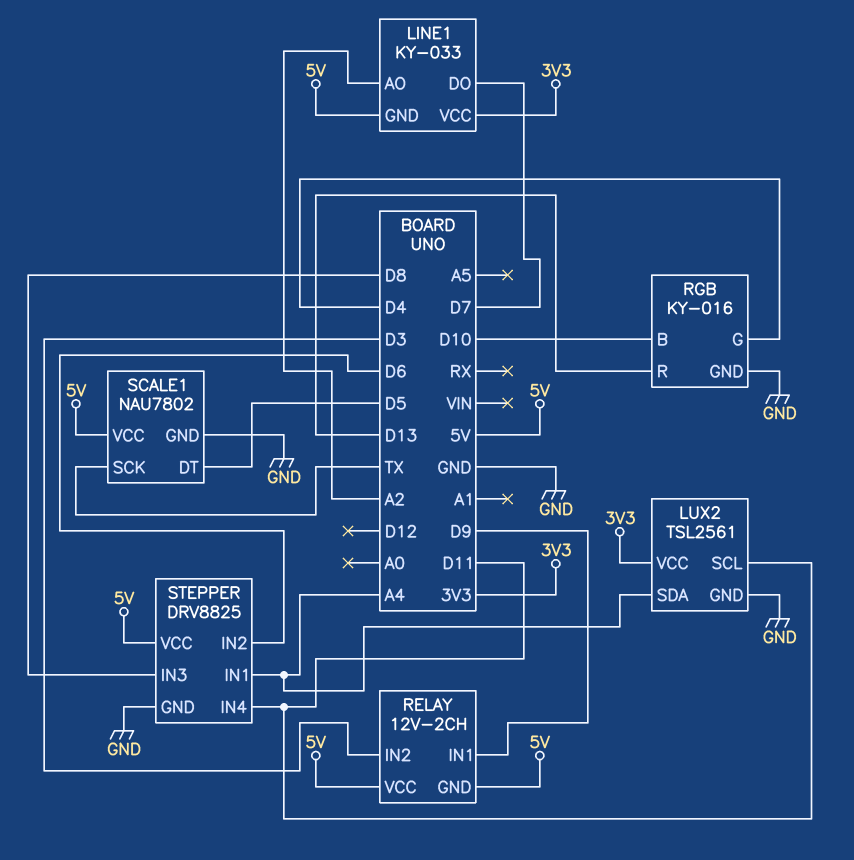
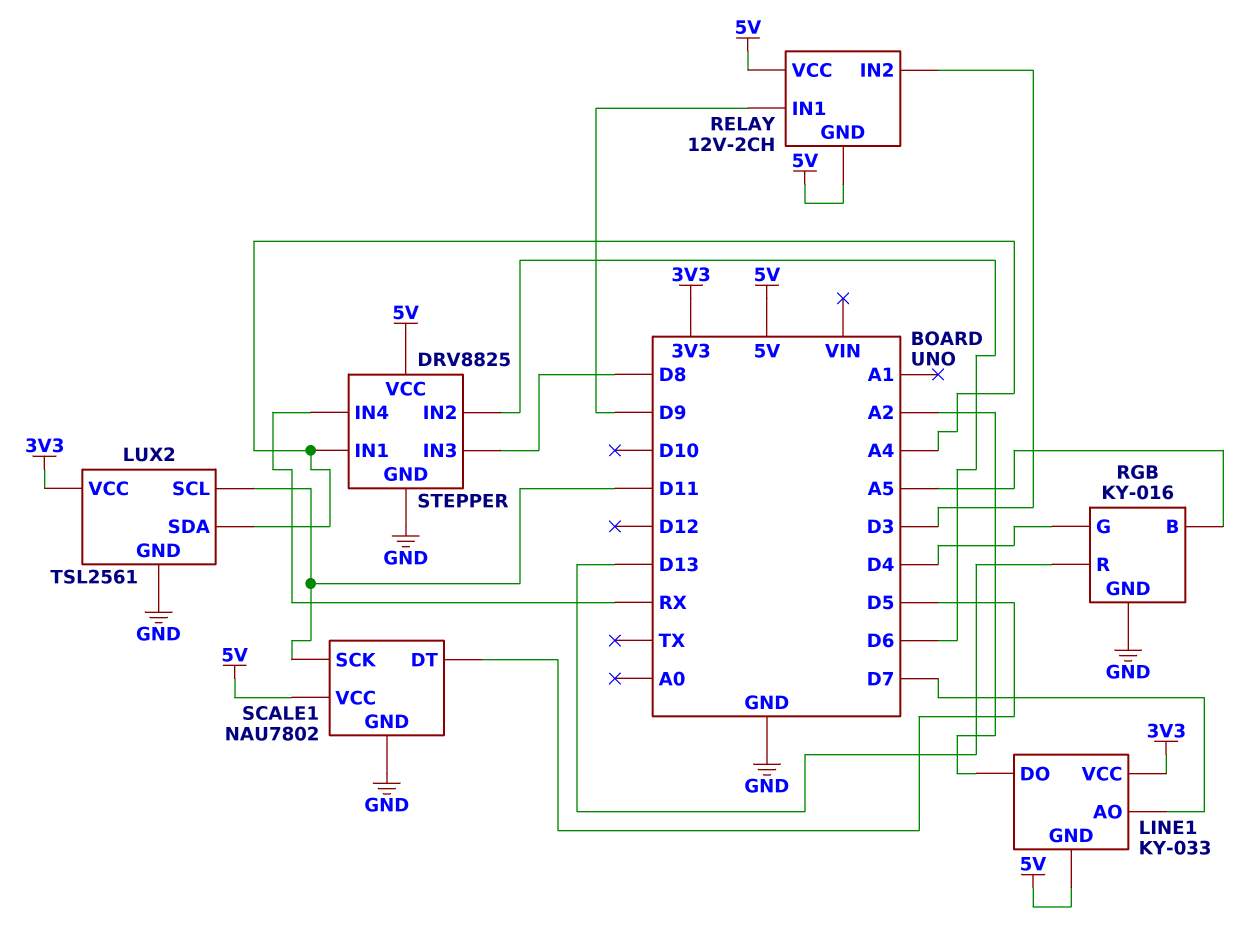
LINE1 pin AO: A2 -> D7
LINE1 pin DO: D7 -> A2
RGB pin B: D10 -> A5
SCALE1 pin SCK: TX -> D11
STEPPER pin IN4: D11 -> RX

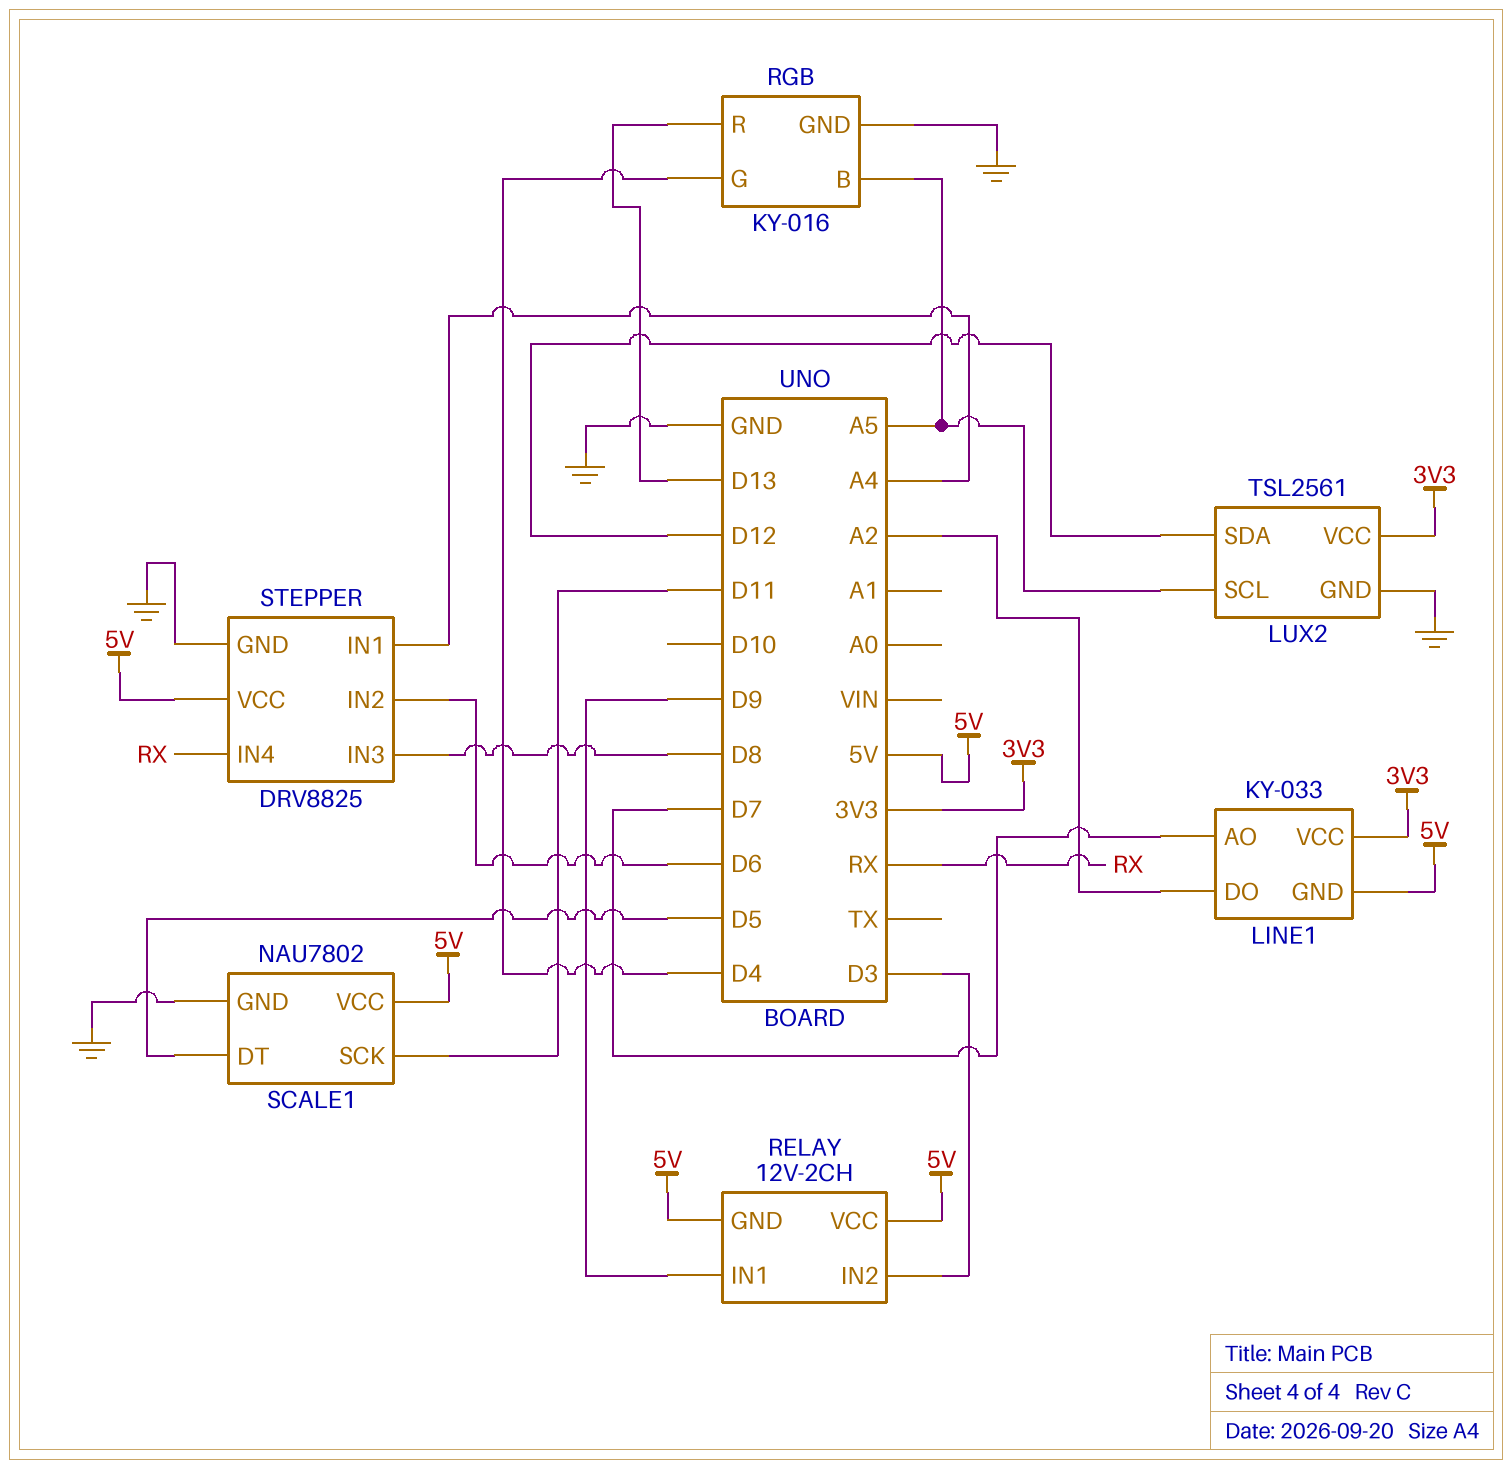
LUX2 pin SCL: D11 -> A5
LUX2 pin SDA: A4 -> D12

